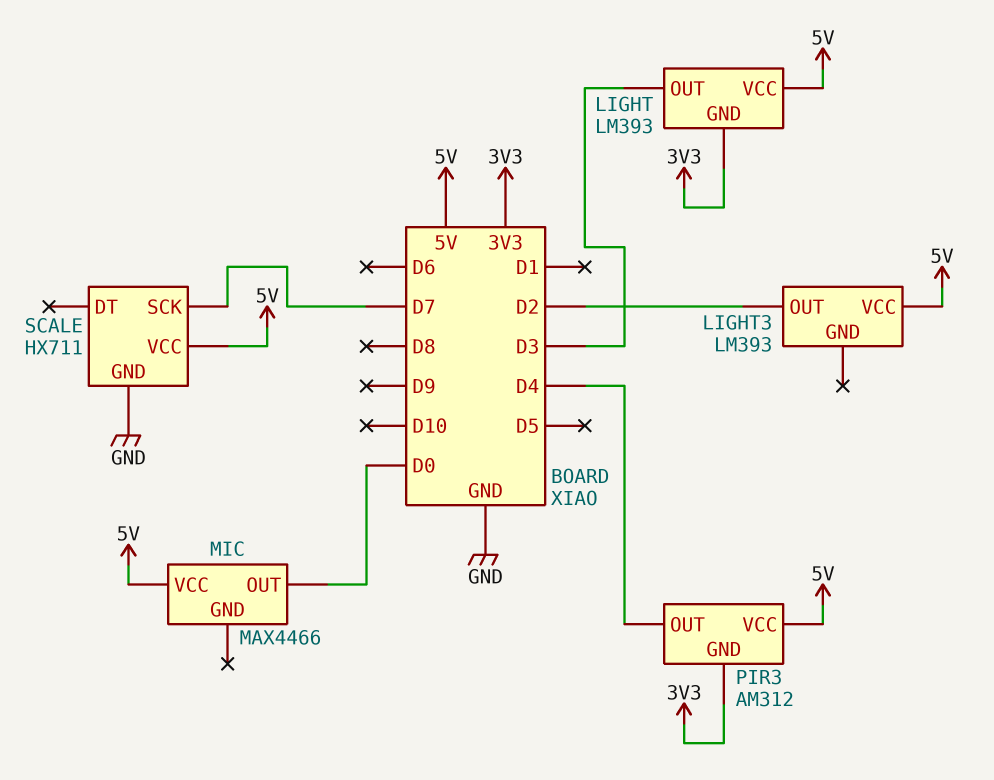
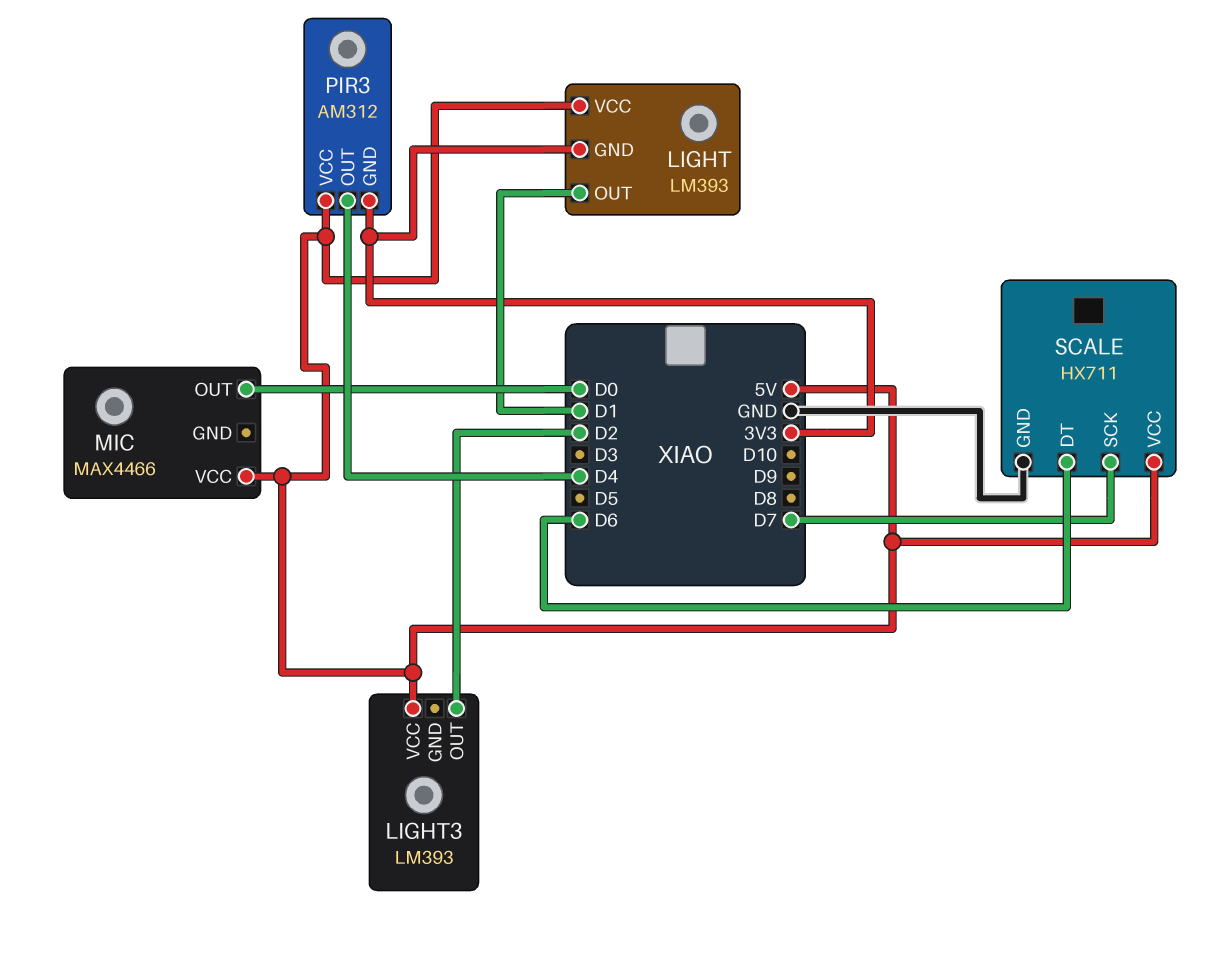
LIGHT pin OUT: D3 -> D1
SCALE pin DT: none -> D6

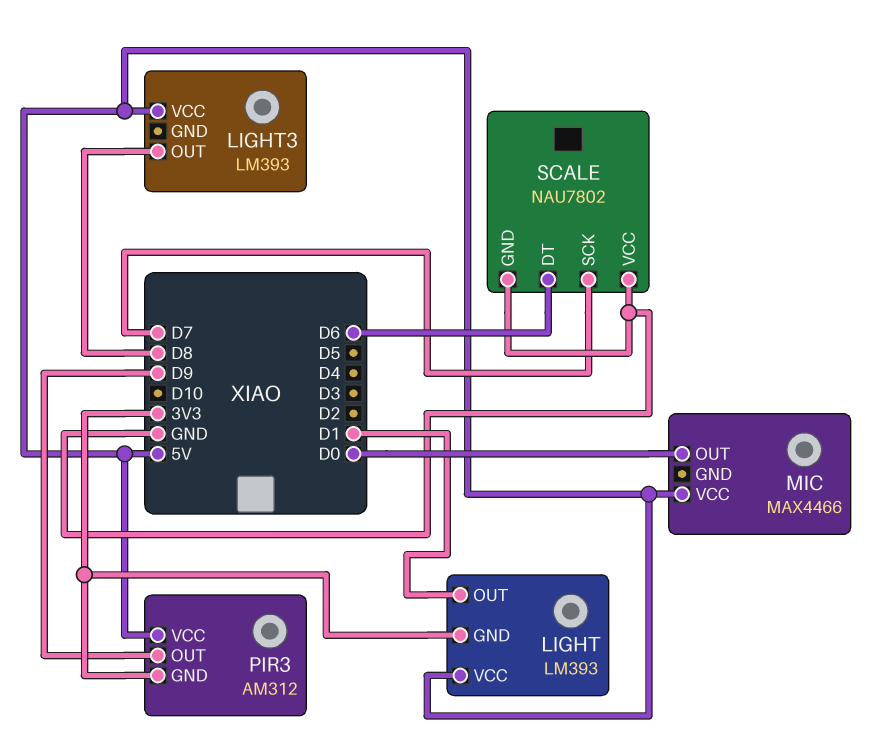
LIGHT3 pin OUT: D2 -> D8
PIR3 pin OUT: D4 -> D9
SCALE: HX711 -> NAU7802
SCALE pin VCC: 5V -> GND

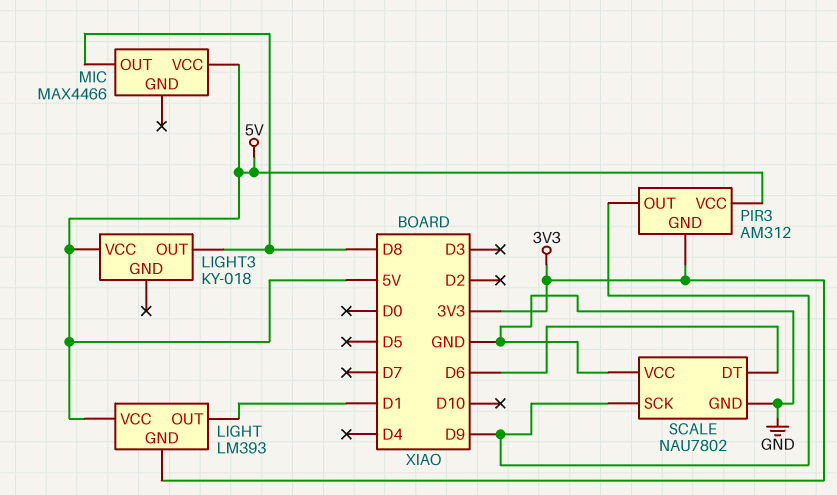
LIGHT3: LM393 -> KY-018
MIC pin OUT: D0 -> D8
SCALE pin SCK: D7 -> D9

